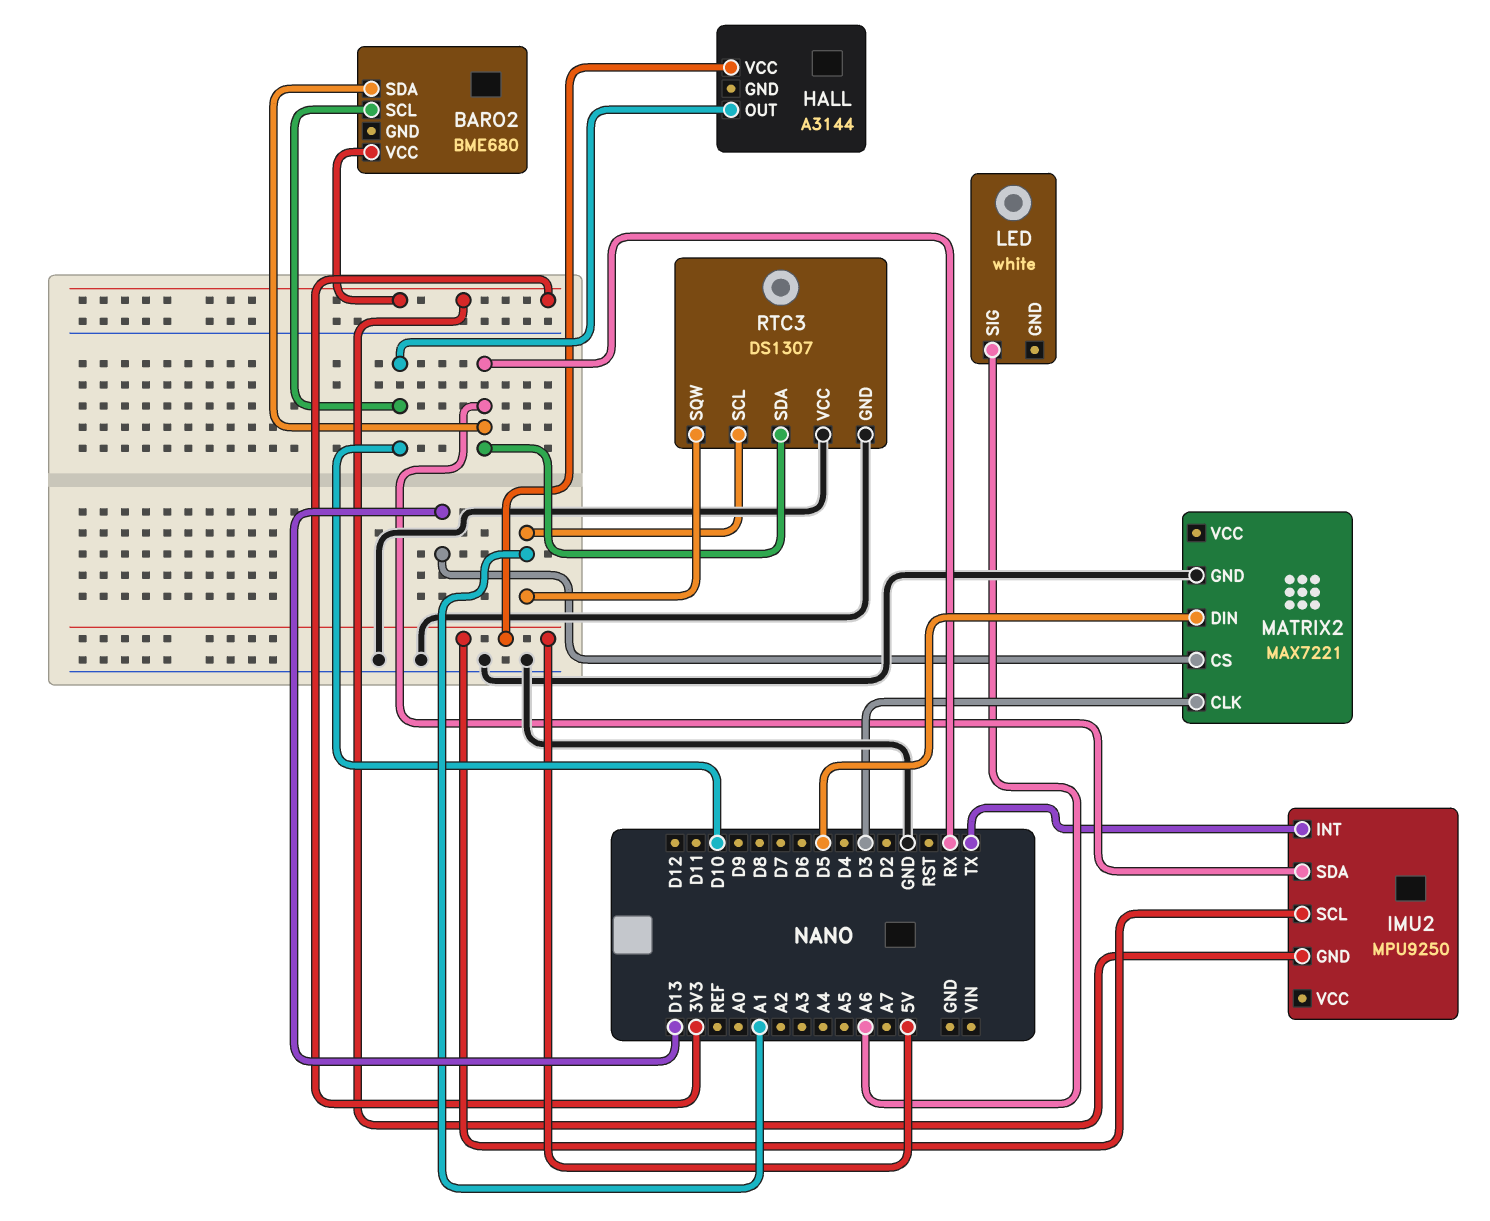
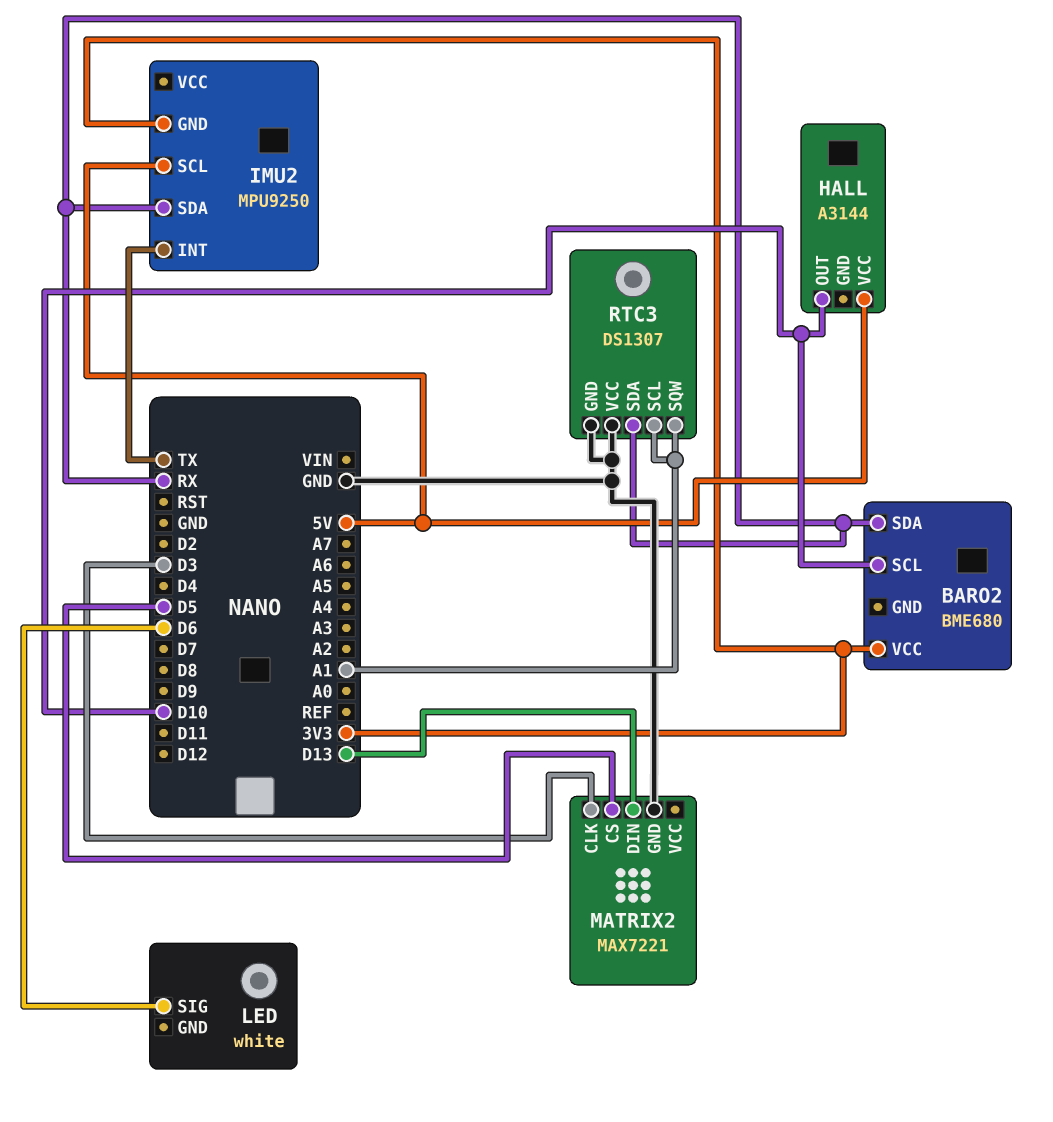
LED pin SIG: A6 -> D6
MATRIX2 pin CS: D13 -> D5
MATRIX2 pin DIN: D5 -> D13

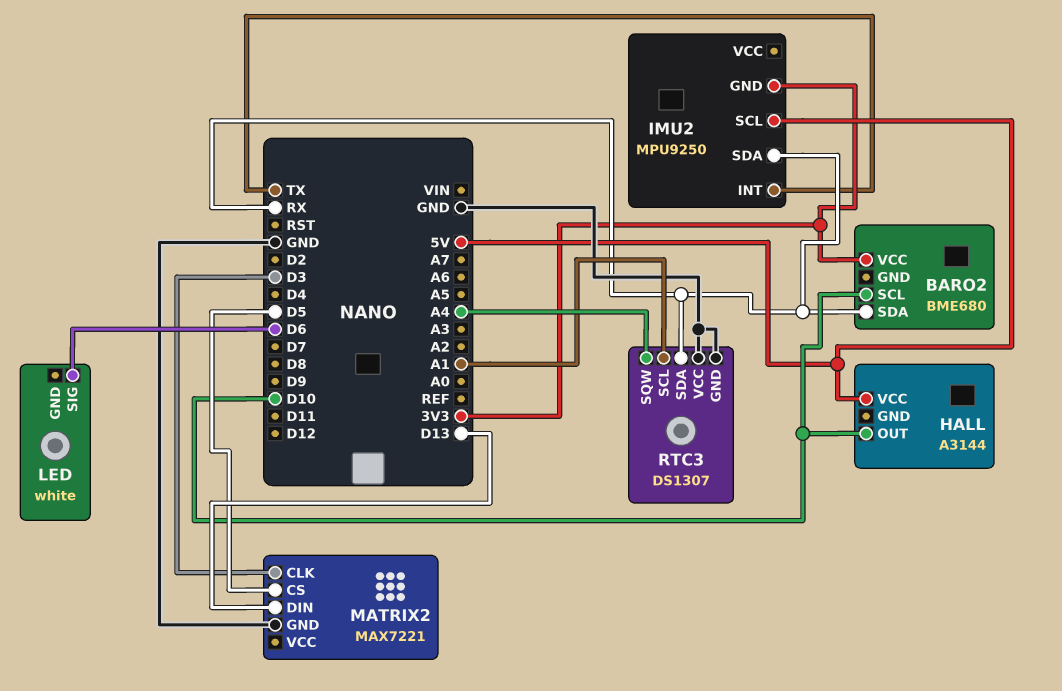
RTC3 pin SQW: A1 -> A4

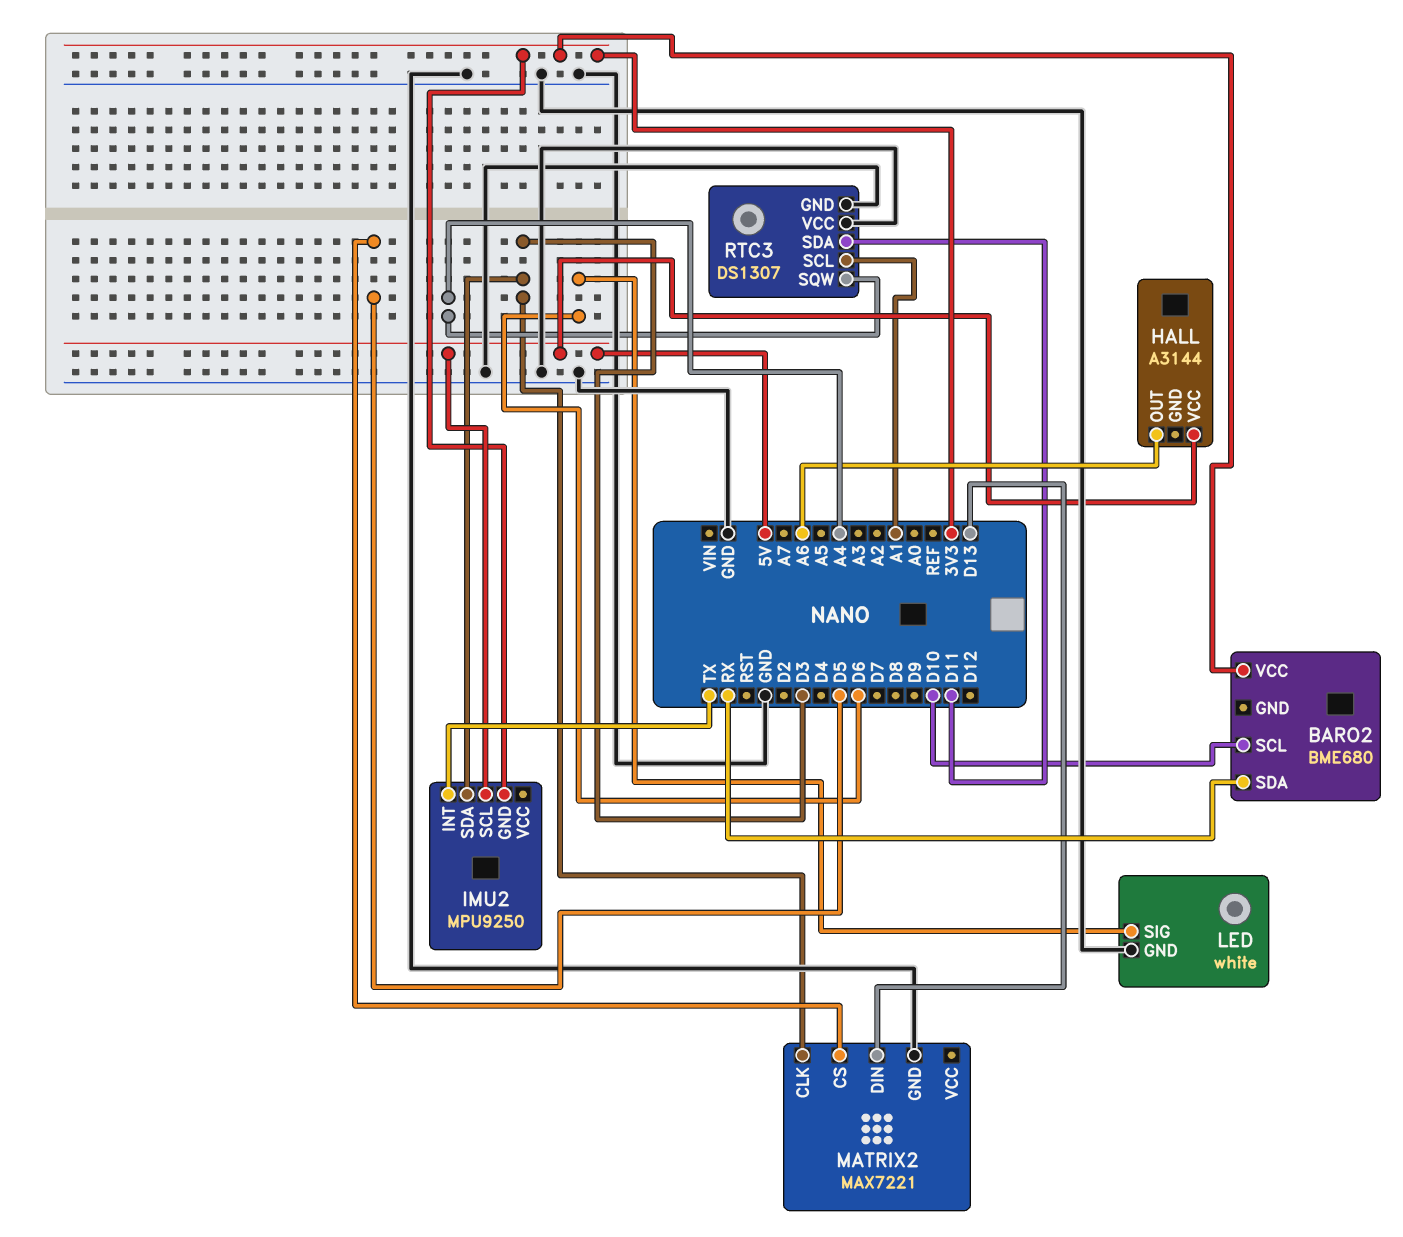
HALL pin OUT: D10 -> A6
IMU2 pin SDA: RX -> D3
LED pin GND: none -> GND
RTC3 pin SDA: RX -> D11

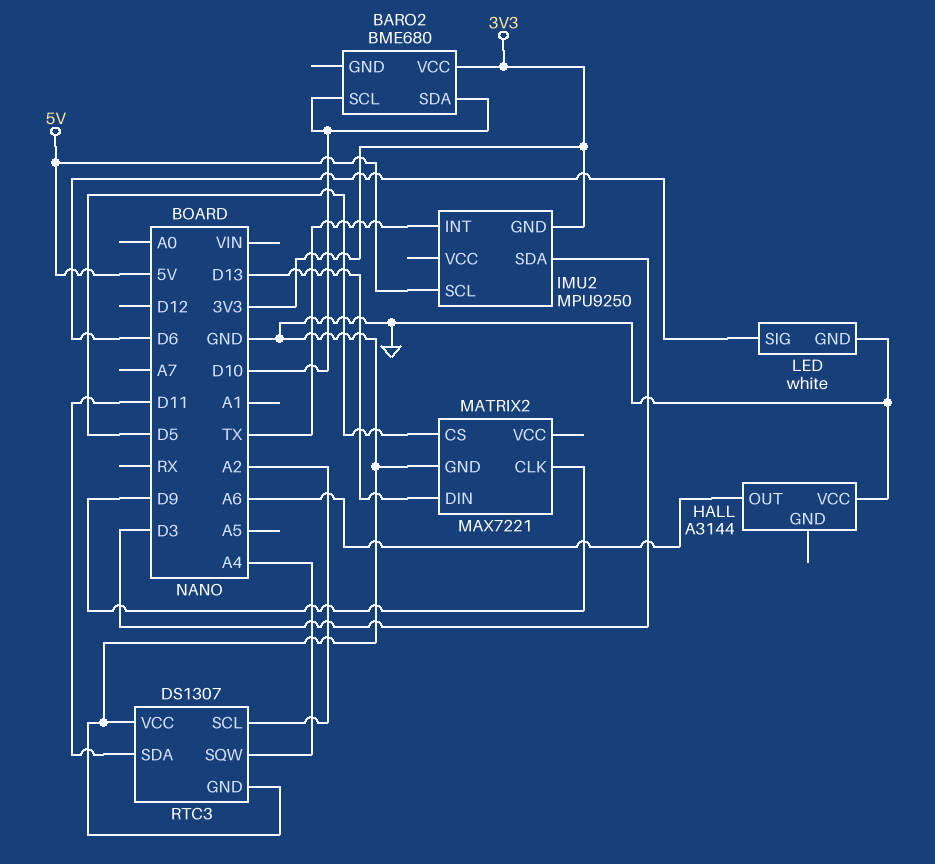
BARO2 pin SDA: RX -> D10
HALL pin VCC: 5V -> GND
MATRIX2 pin CLK: D3 -> D9
RTC3 pin SCL: A1 -> A2

